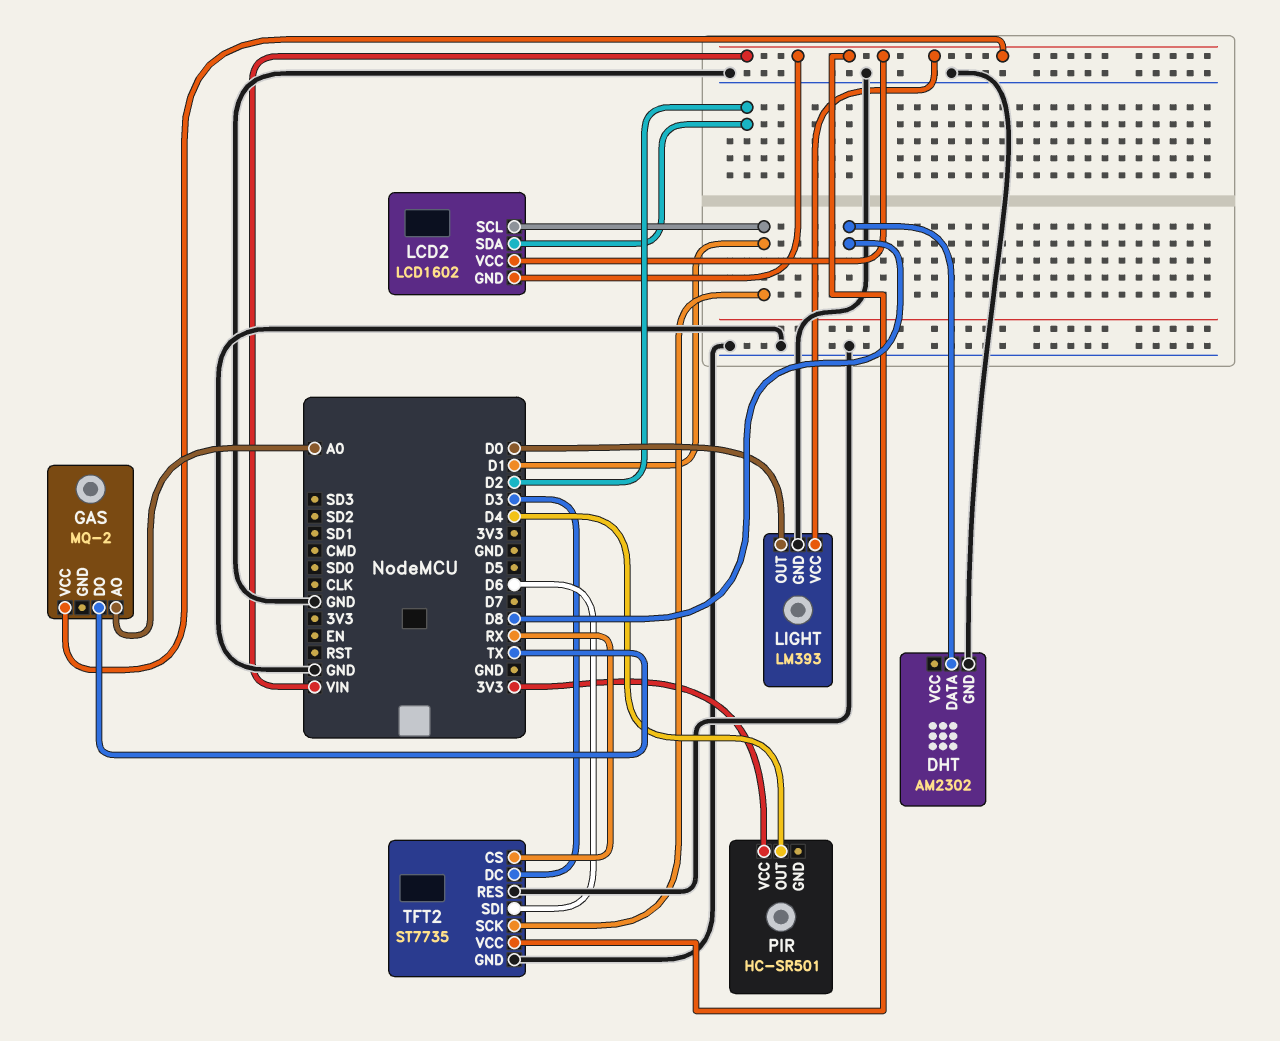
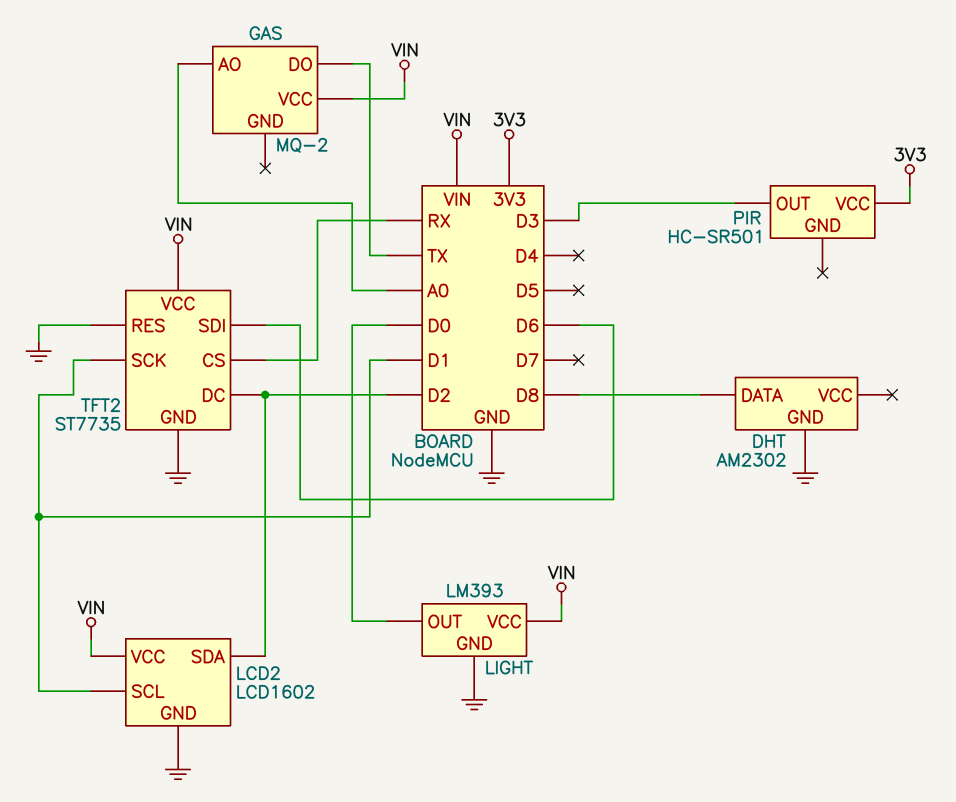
LCD2 pin GND: VIN -> GND
PIR pin OUT: D4 -> D3
TFT2 pin DC: D3 -> D2

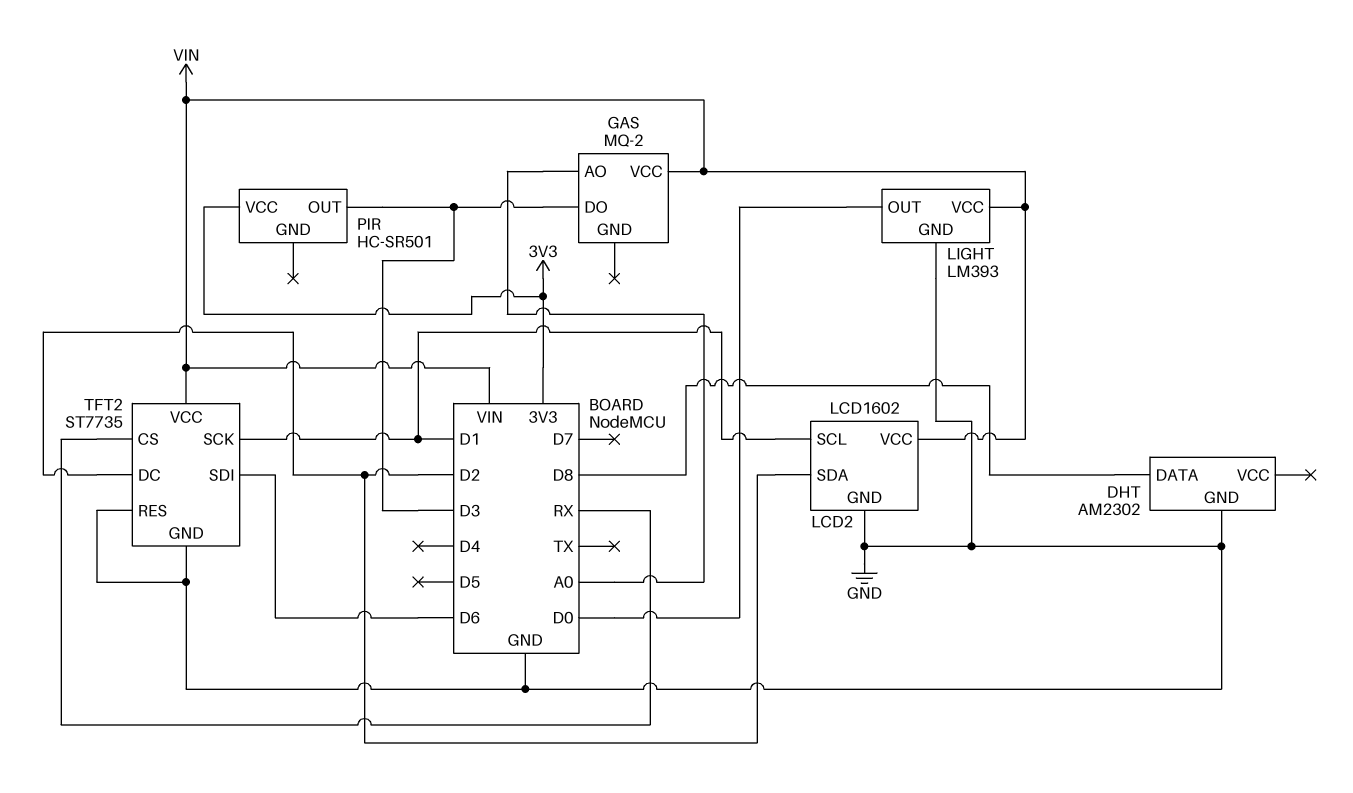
GAS pin DO: TX -> D3

